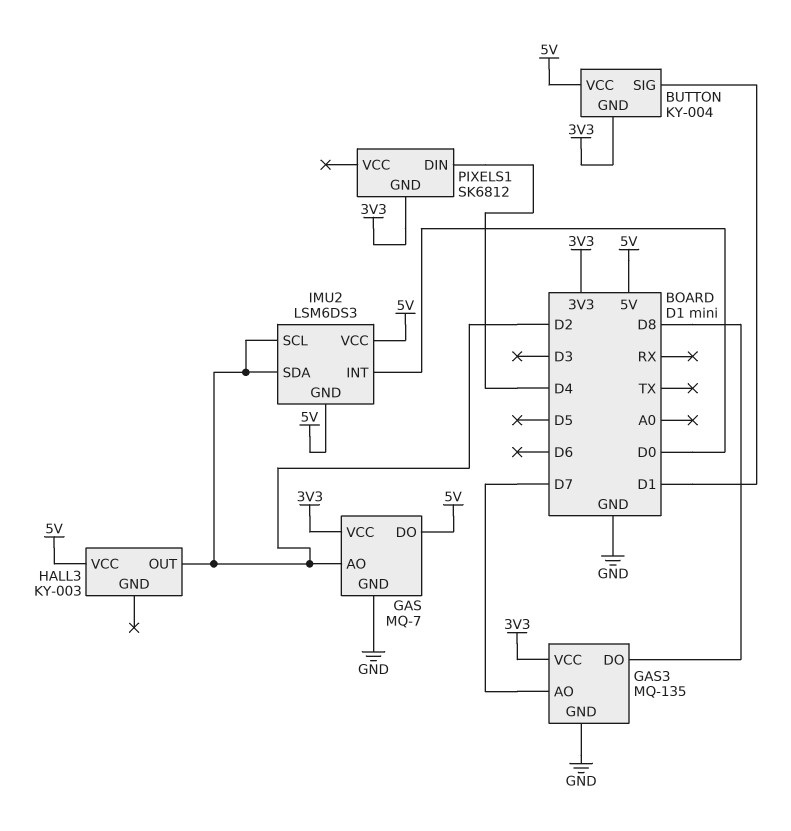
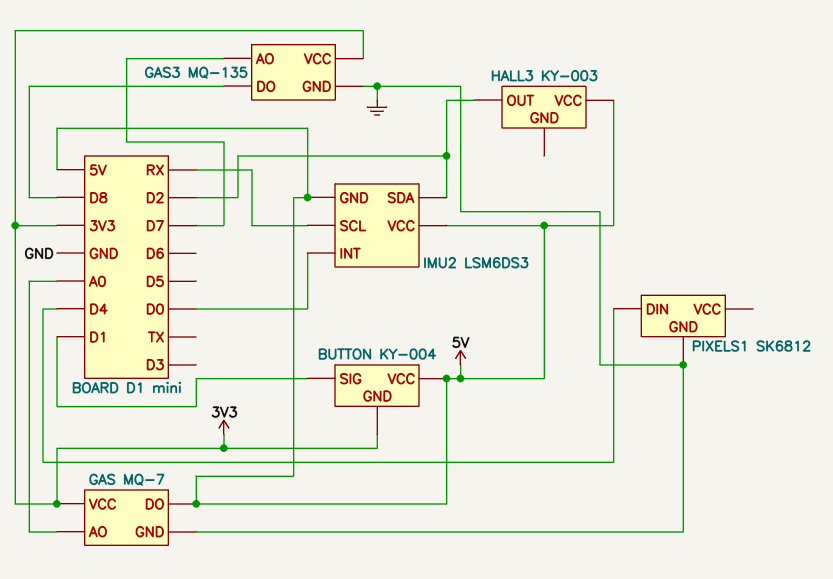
GAS pin AO: D2 -> A0
IMU2 pin SCL: D2 -> RX
PIXELS1 pin GND: 3V3 -> GND

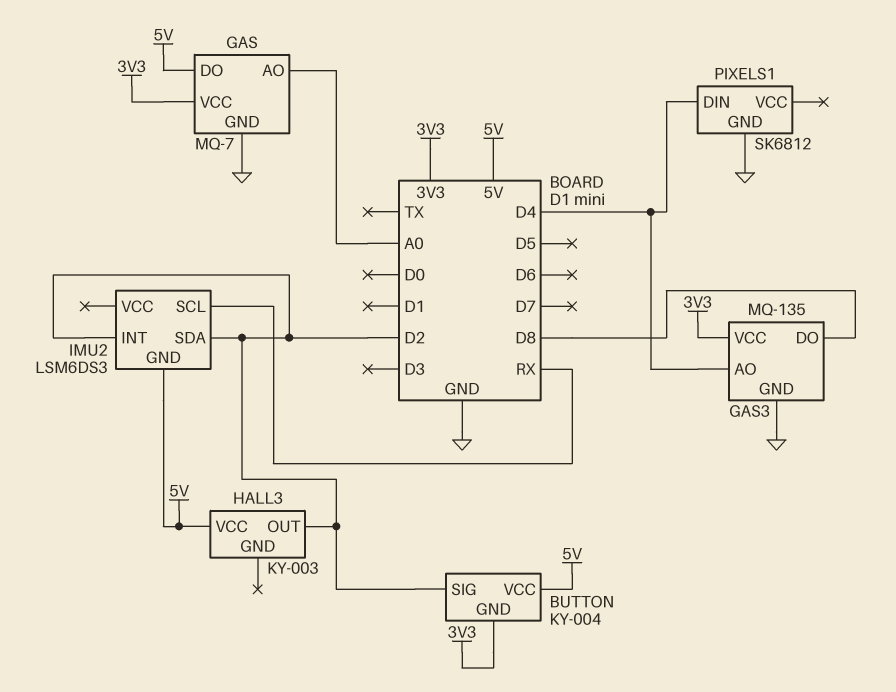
BUTTON pin SIG: D1 -> D2
GAS3 pin AO: D7 -> D4
IMU2 pin INT: D0 -> D2
IMU2 pin VCC: 5V -> none

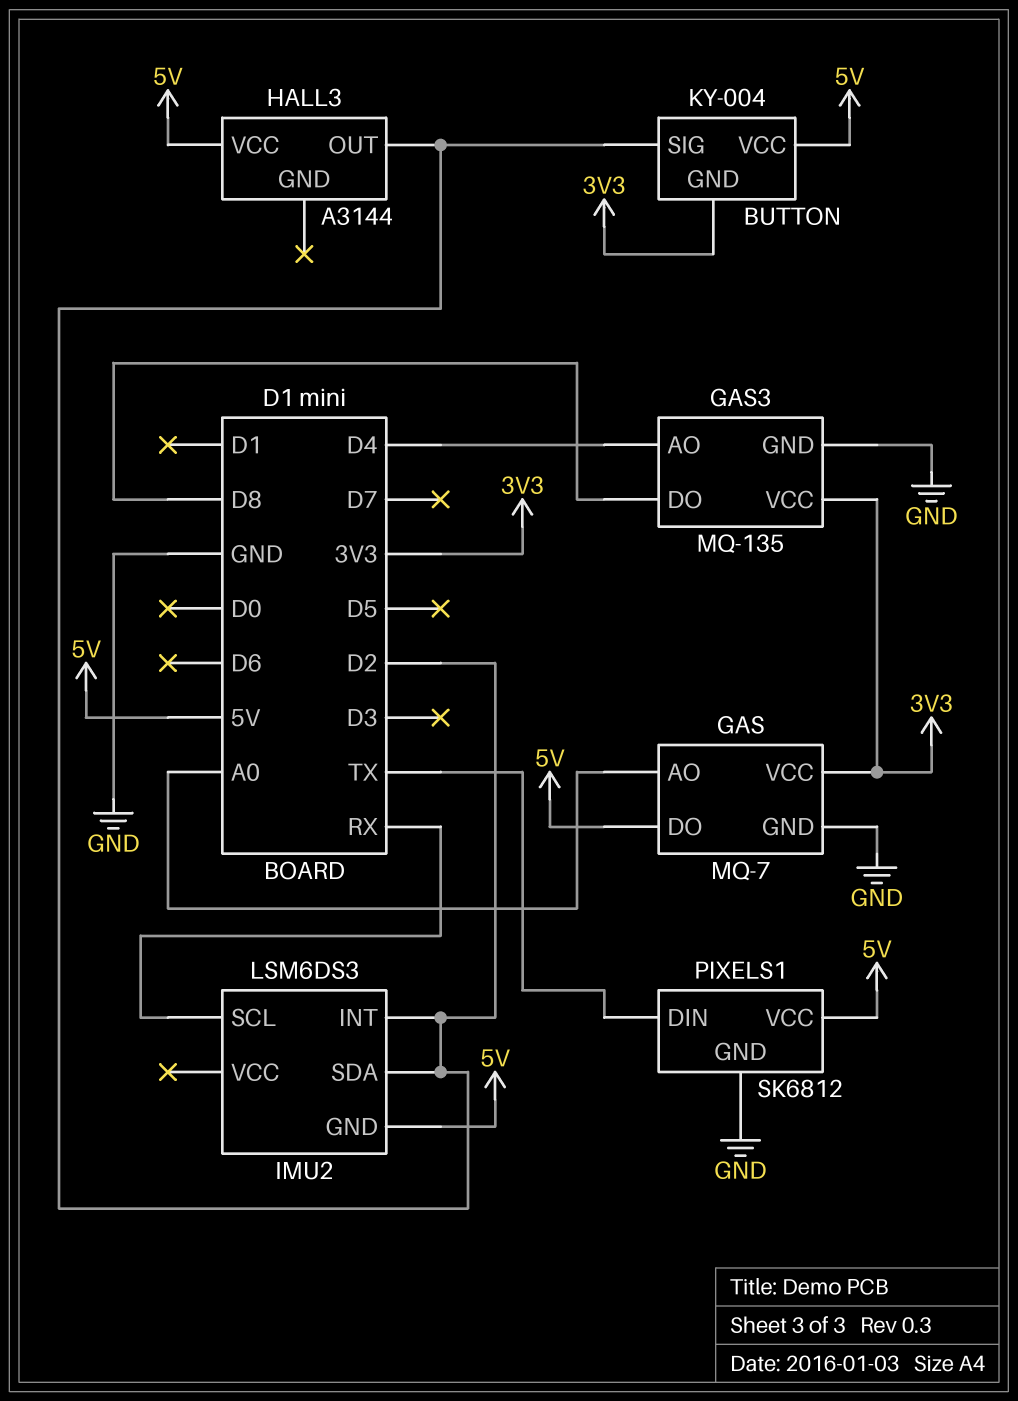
HALL3: KY-003 -> A3144
PIXELS1 pin DIN: D4 -> TX
PIXELS1 pin VCC: none -> 5V

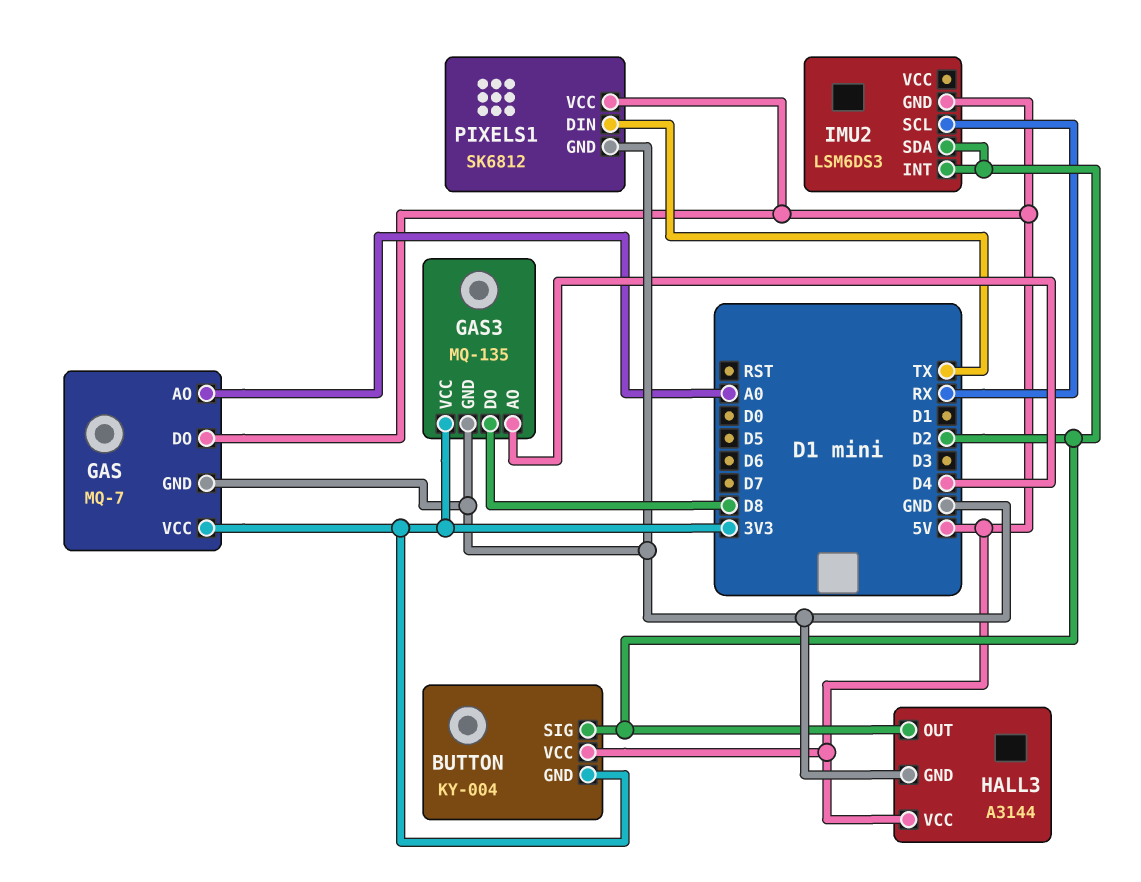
HALL3 pin GND: none -> GND

